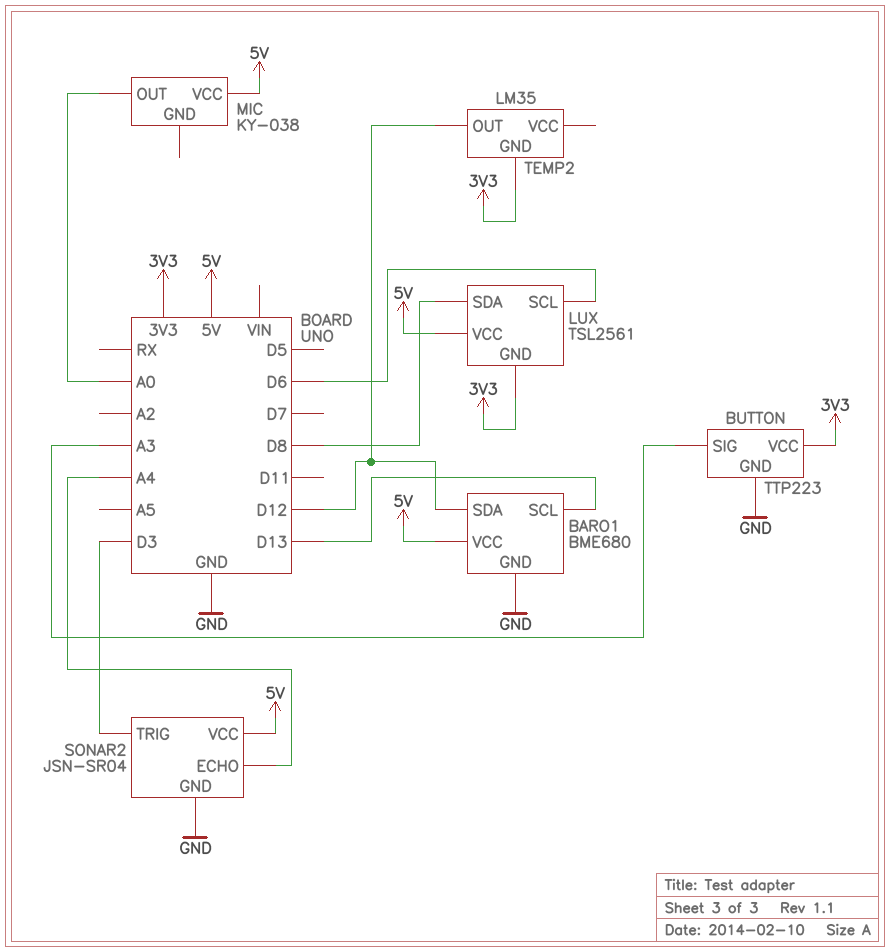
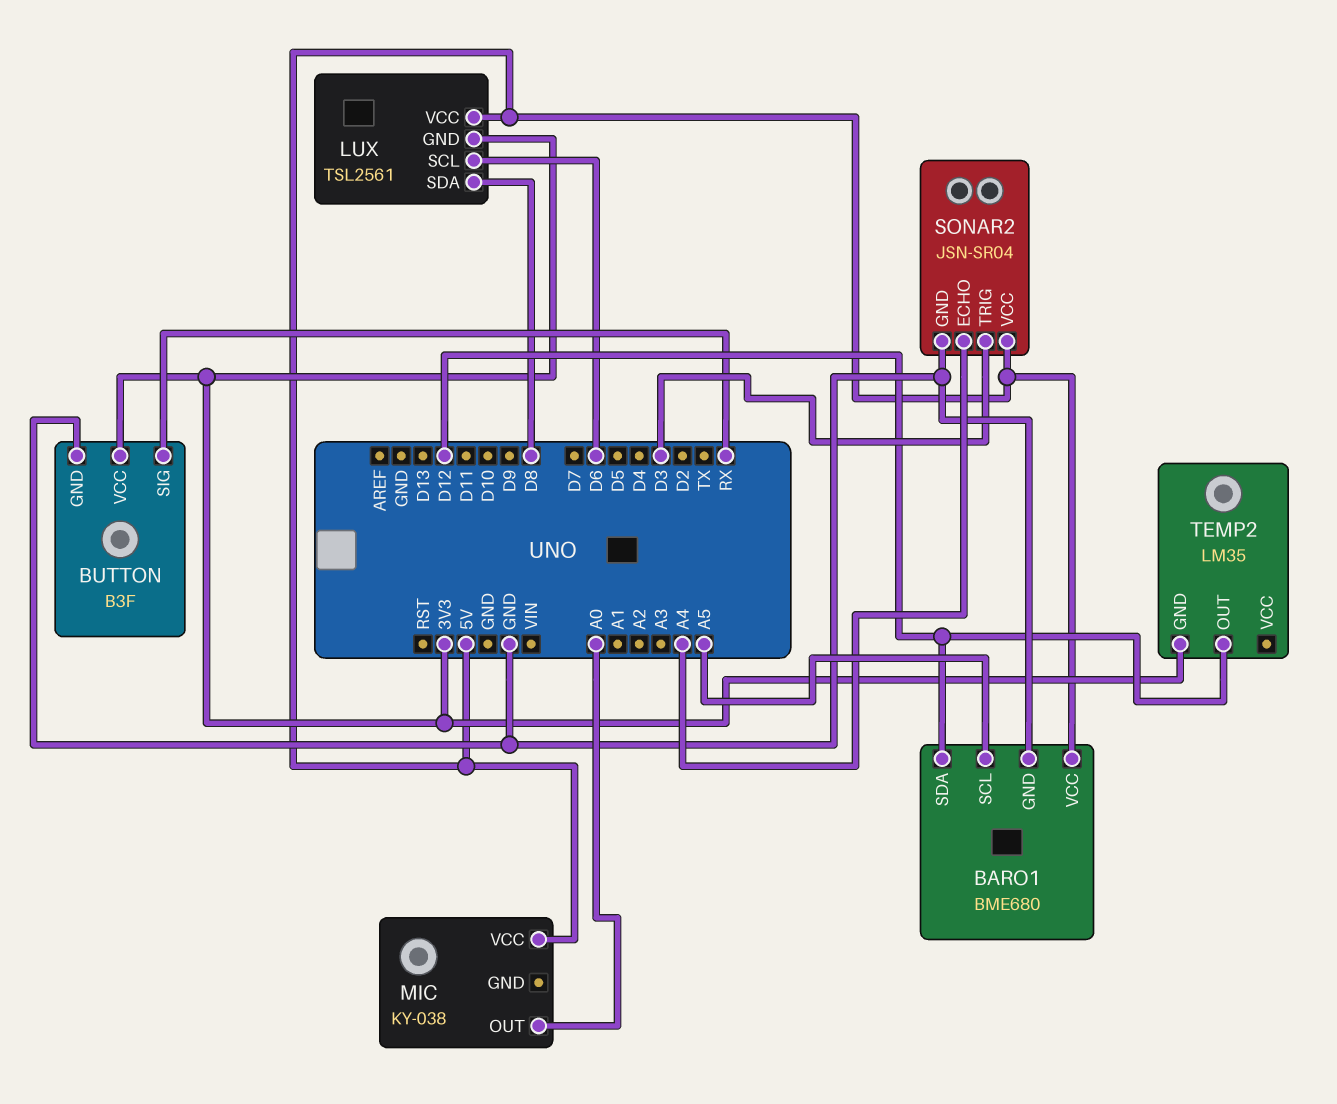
BARO1 pin SCL: D13 -> A5
BUTTON: TTP223 -> B3F
BUTTON pin SIG: A3 -> RX

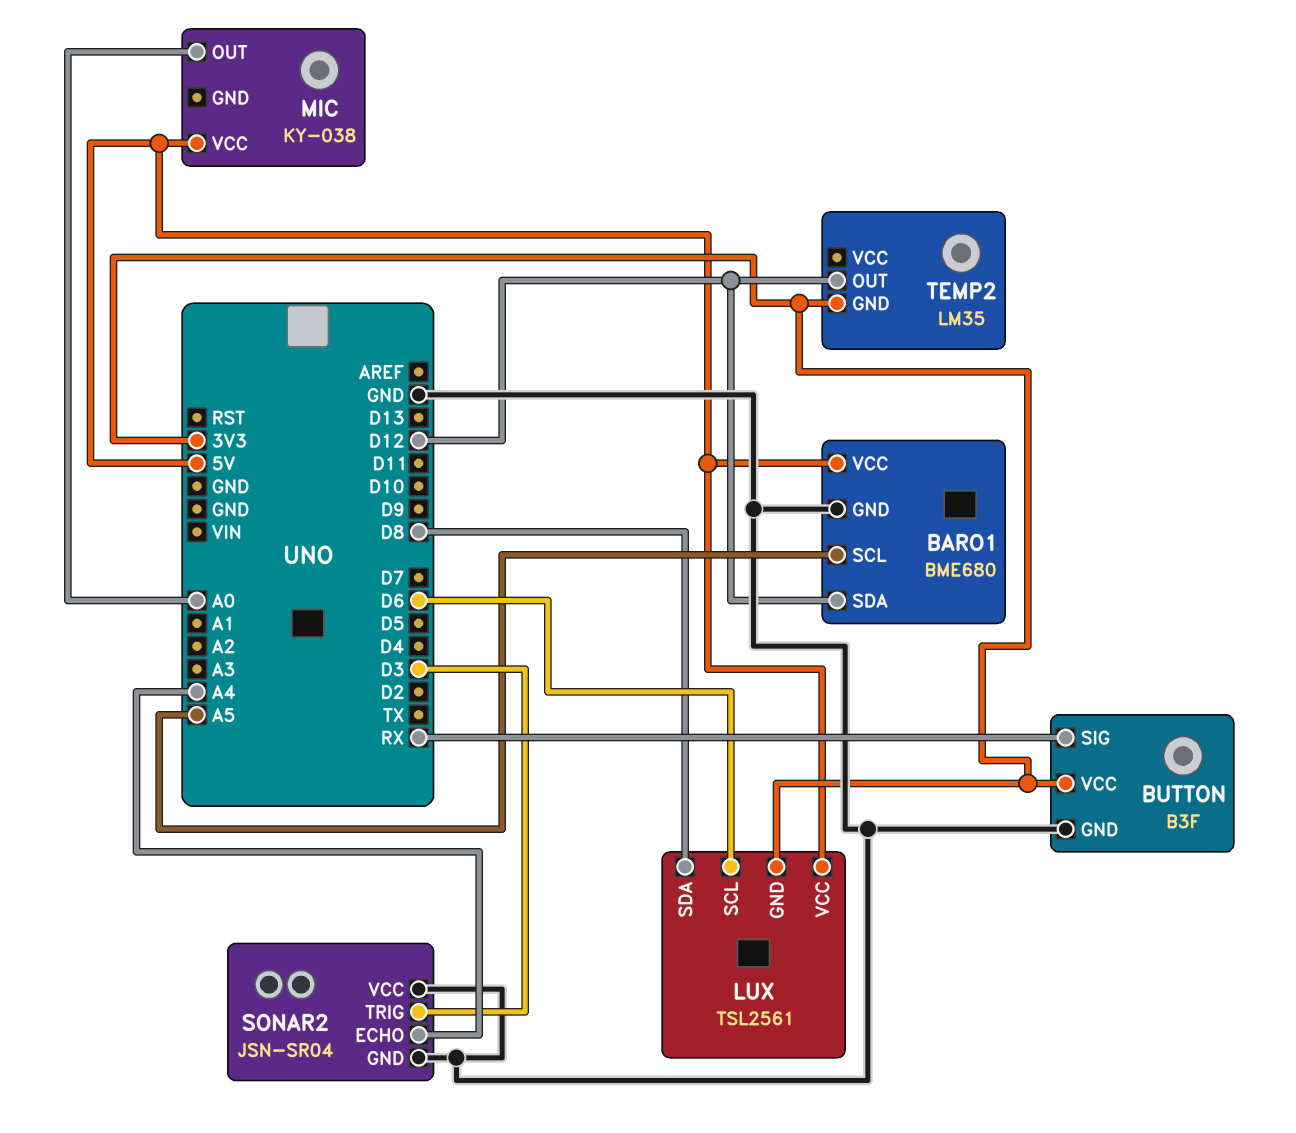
SONAR2 pin VCC: 5V -> GND

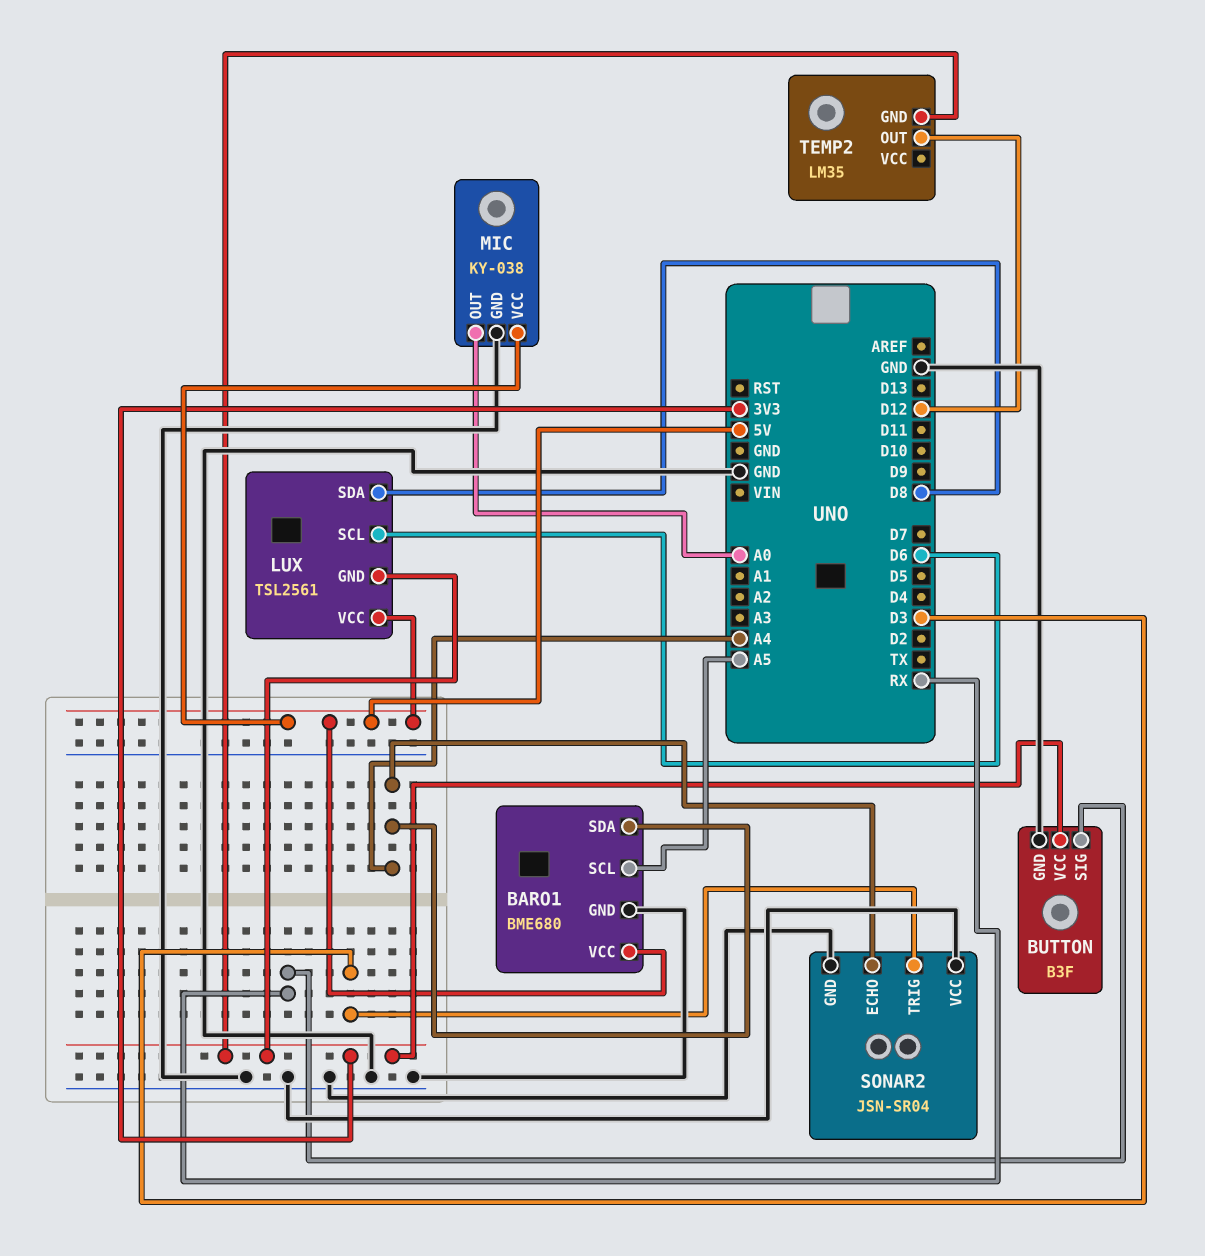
BARO1 pin SDA: D12 -> A4
MIC pin GND: none -> GND

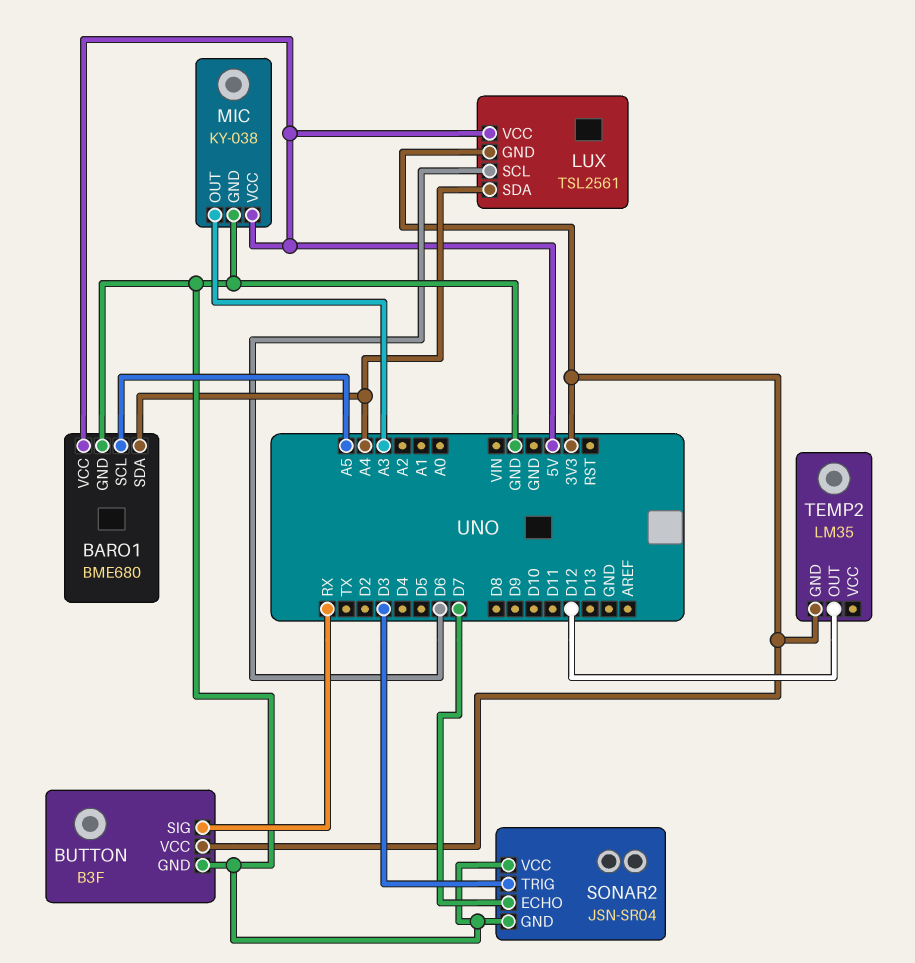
LUX pin SDA: D8 -> A4
MIC pin OUT: A0 -> A3
SONAR2 pin ECHO: A4 -> D7

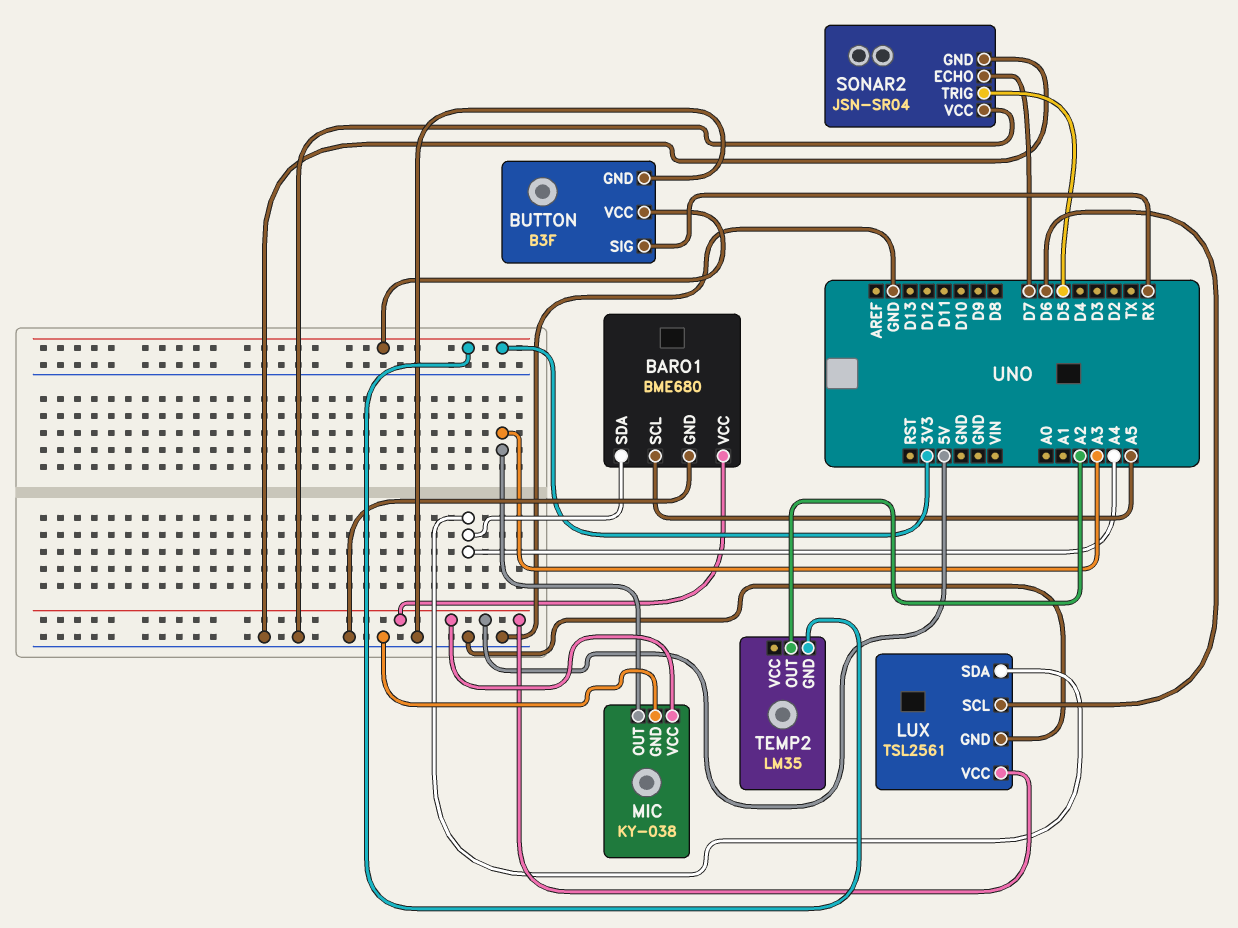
LUX pin GND: 3V3 -> GND
SONAR2 pin TRIG: D3 -> D5
TEMP2 pin OUT: D12 -> A2

